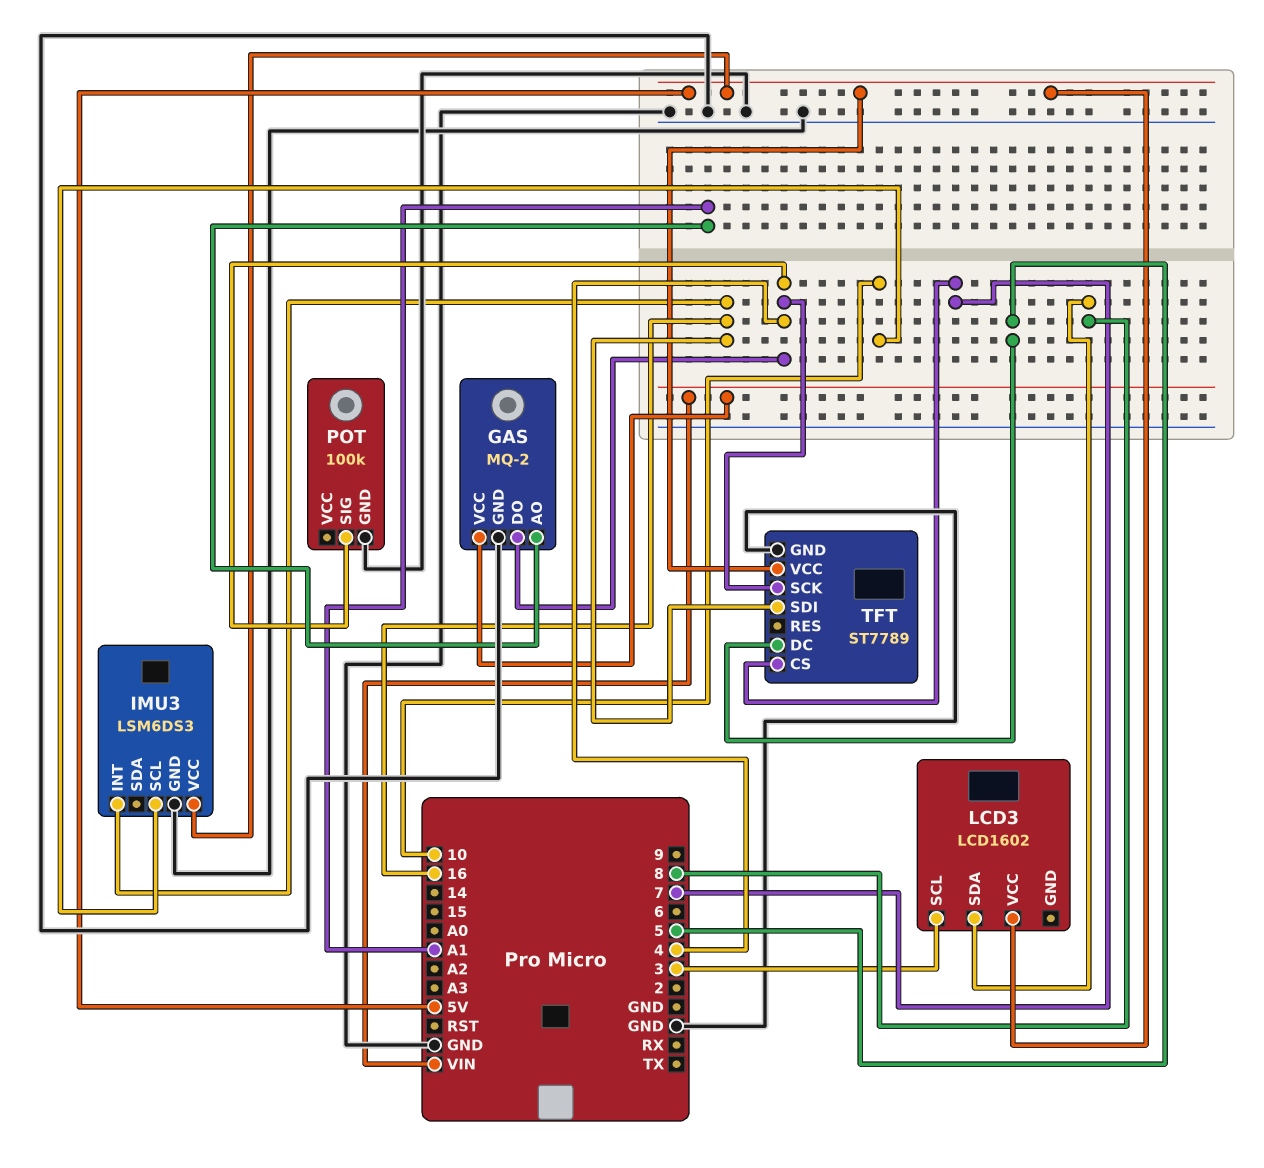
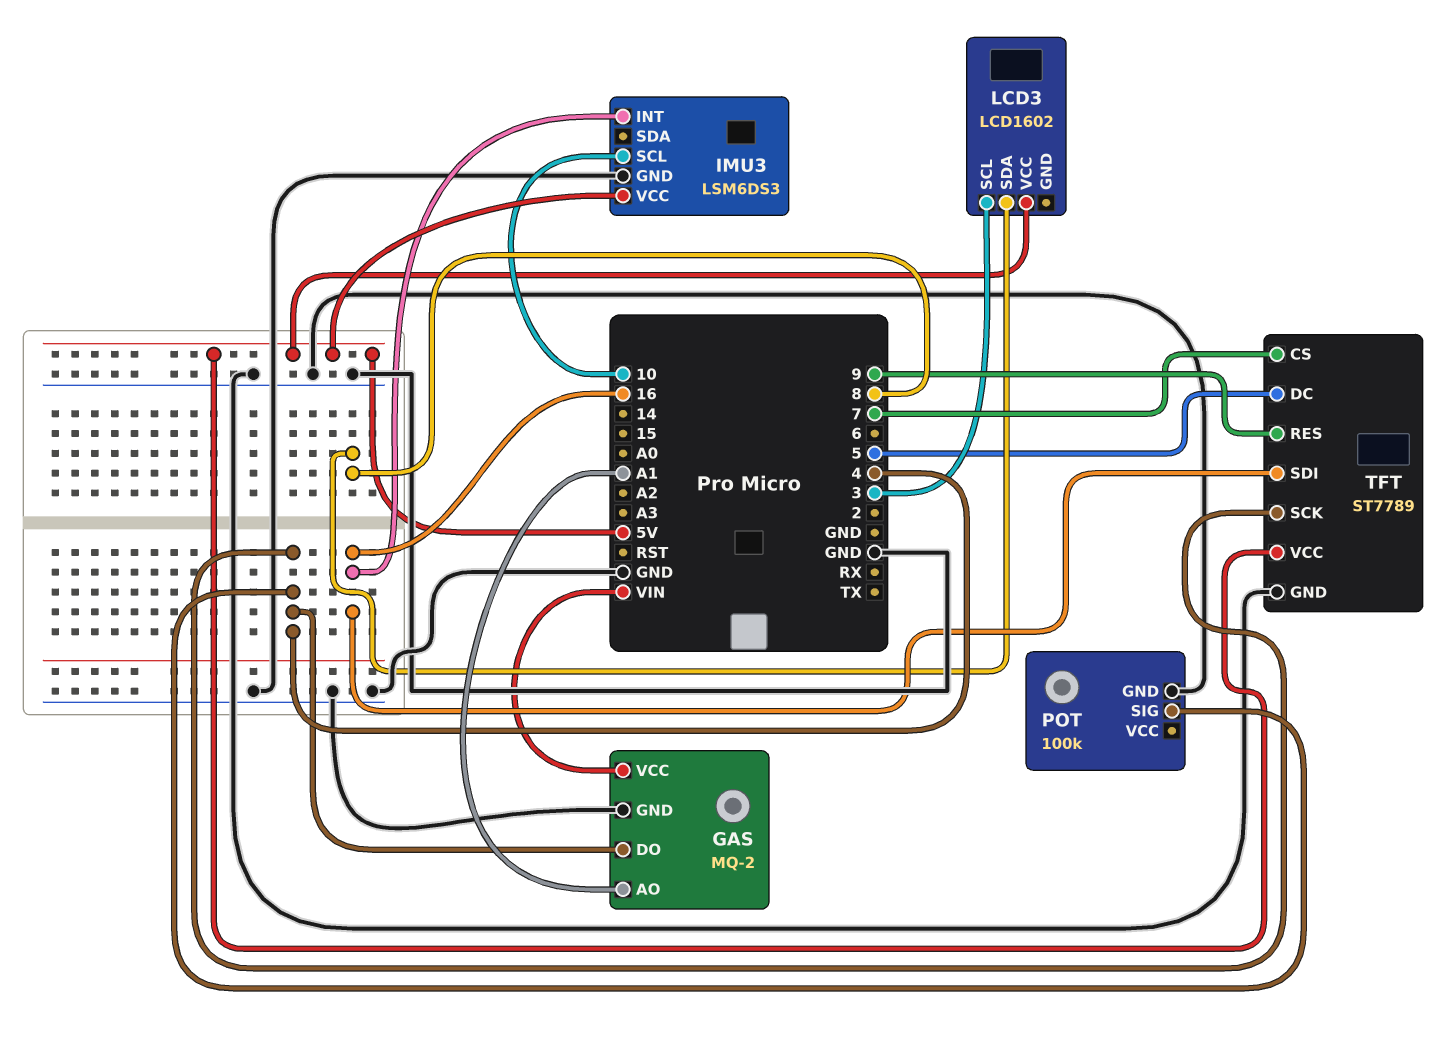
TFT pin RES: none -> 9

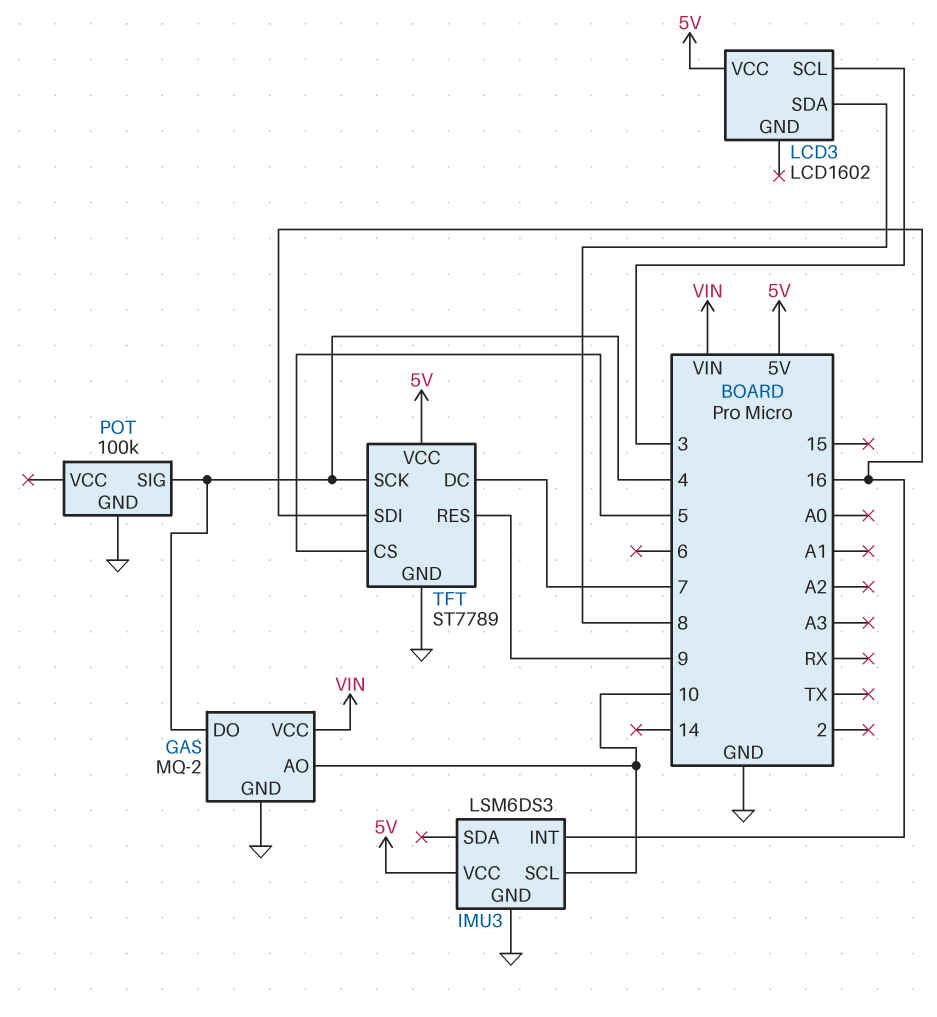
GAS pin AO: A1 -> 10
TFT pin CS: 7 -> 5
TFT pin DC: 5 -> 7

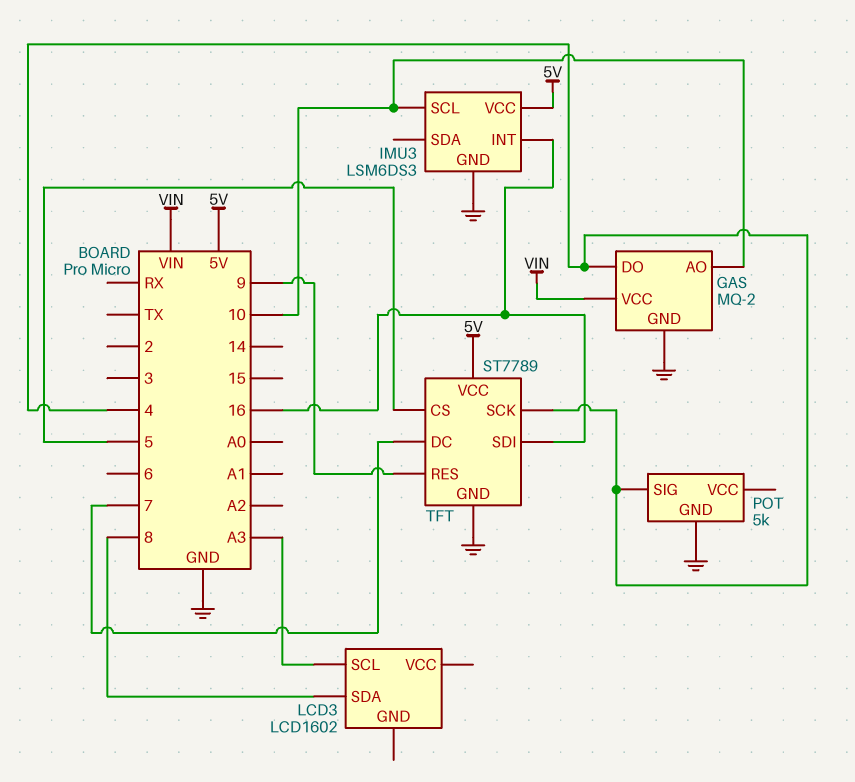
LCD3 pin SCL: 3 -> A3
LCD3 pin VCC: 5V -> none
POT: 100k -> 5k

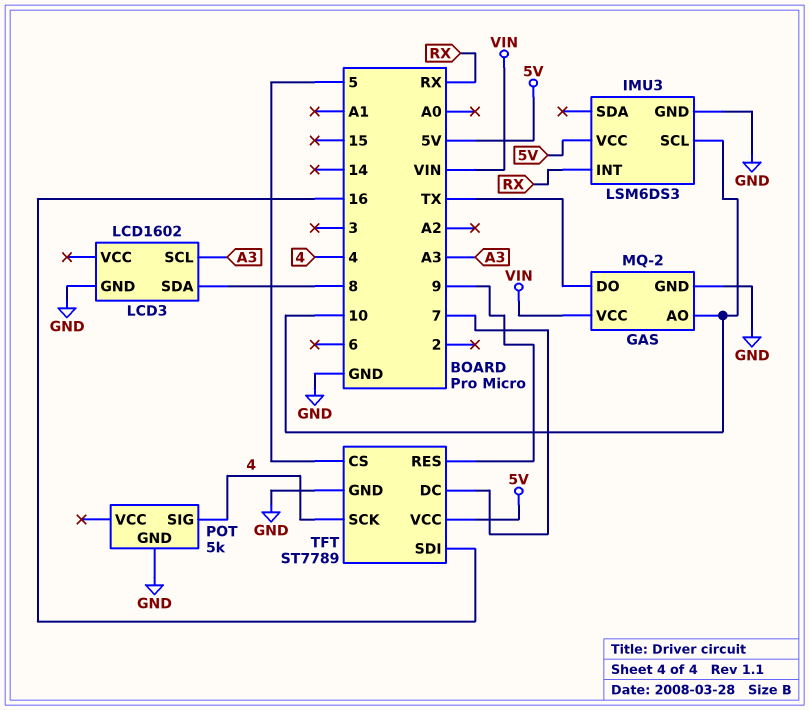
GAS pin DO: 4 -> TX
IMU3 pin INT: 16 -> RX
LCD3 pin GND: none -> GND

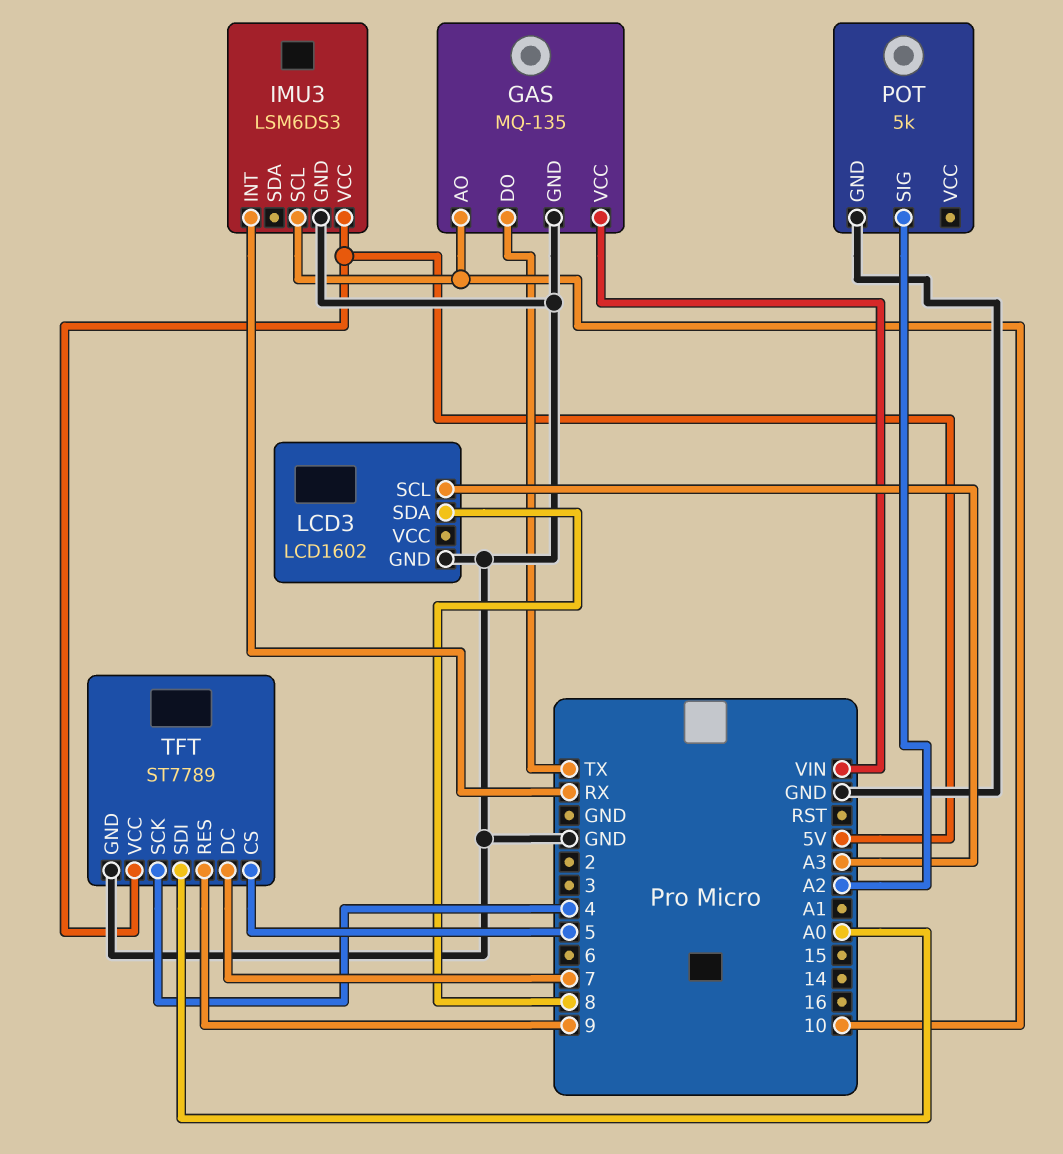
GAS: MQ-2 -> MQ-135
POT pin SIG: 4 -> A2
TFT pin SDI: 16 -> A0

